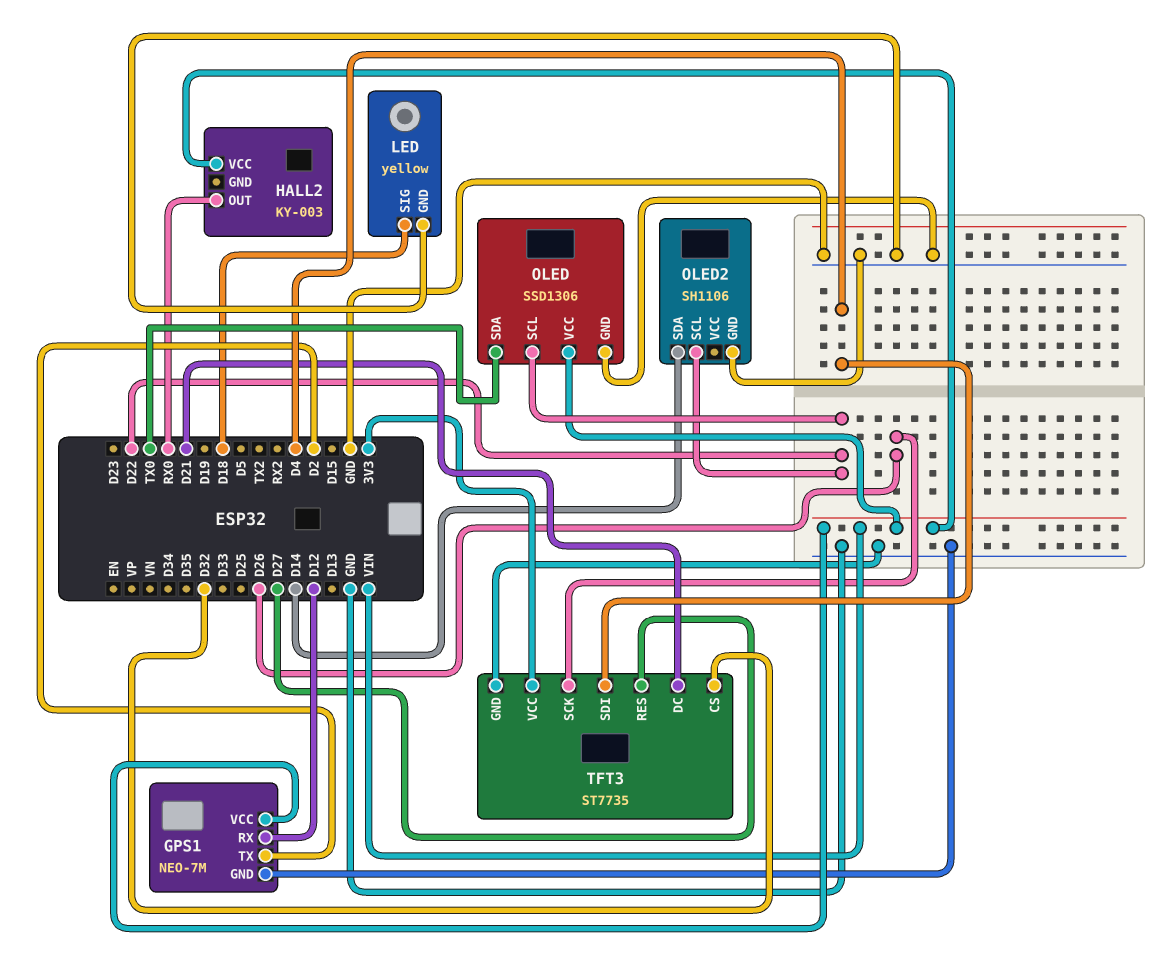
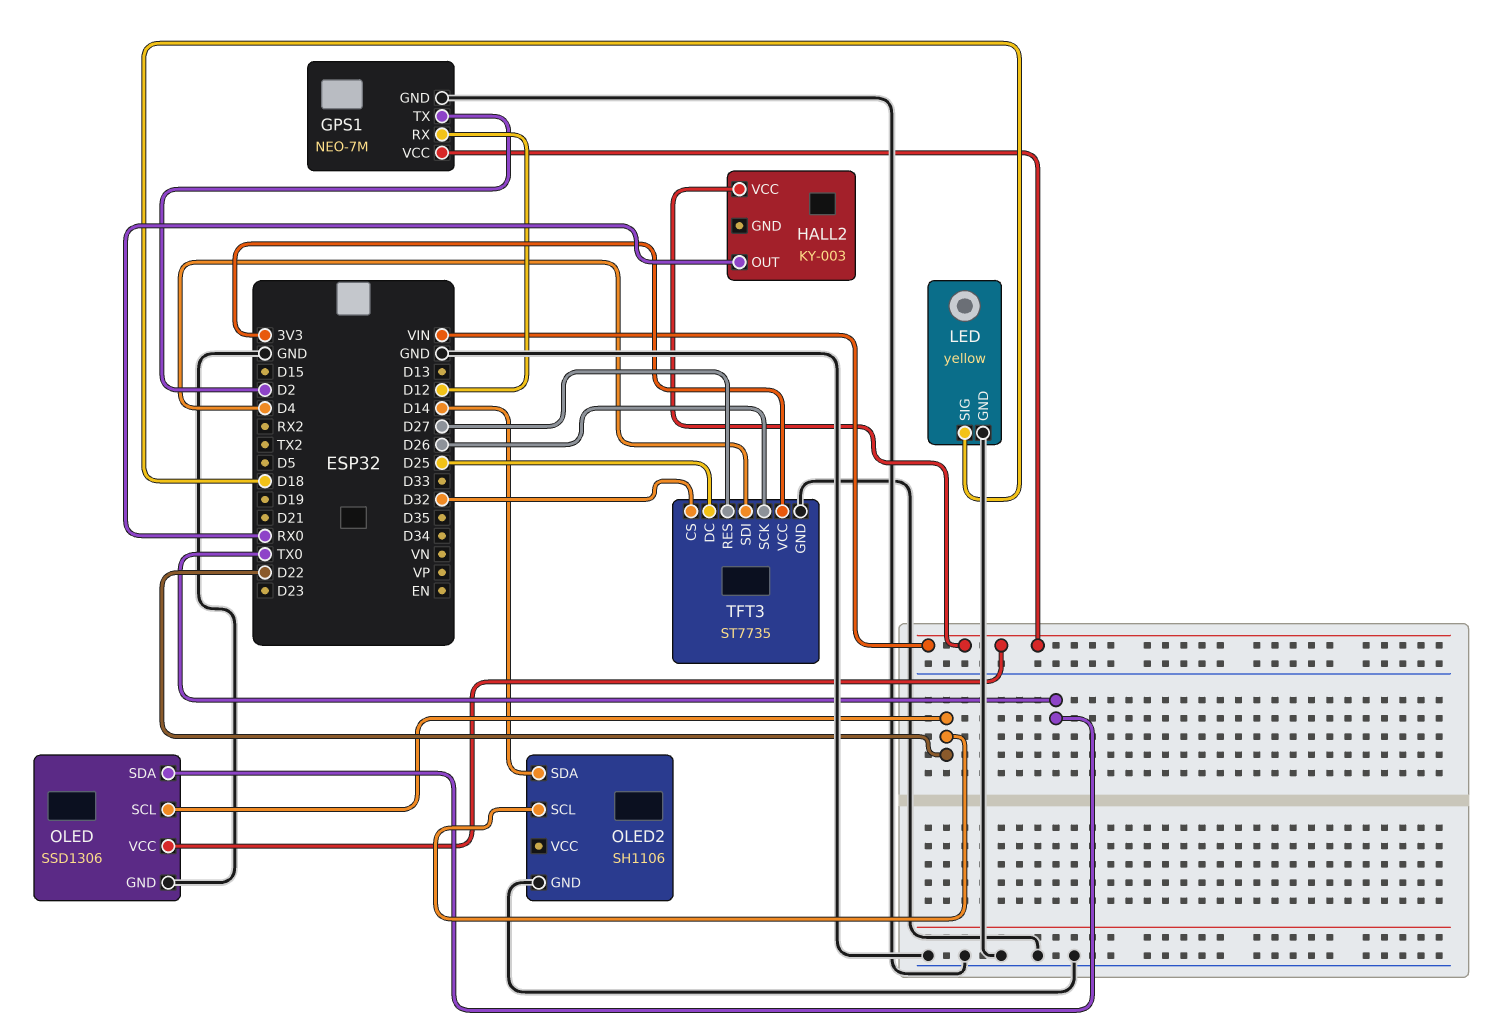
TFT3 pin DC: D21 -> D25

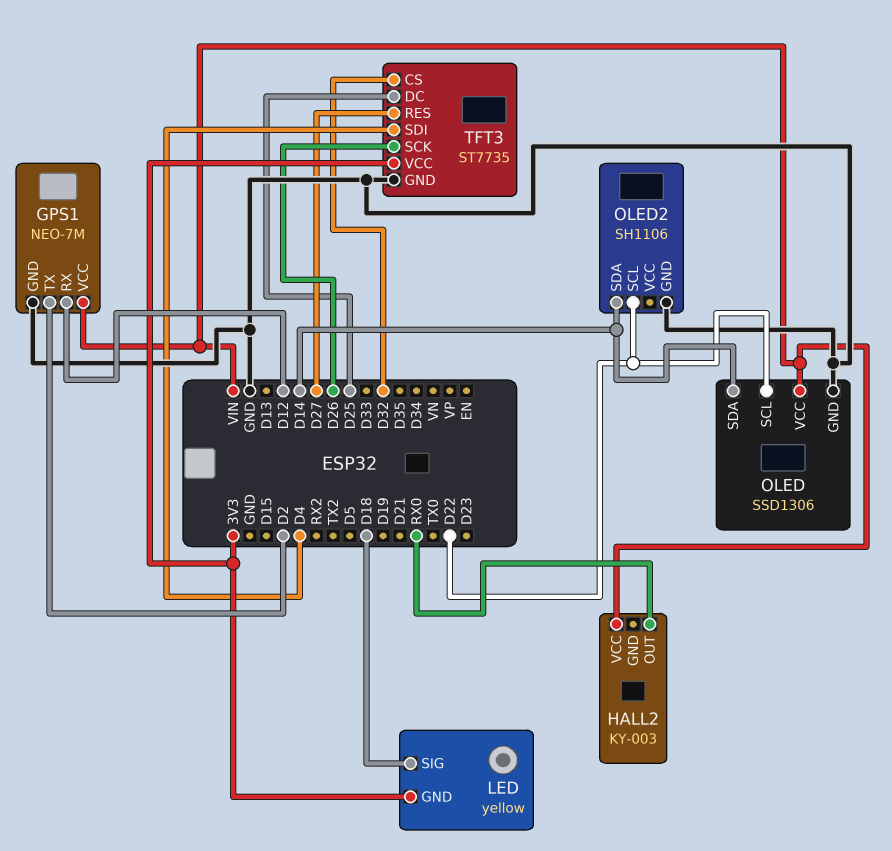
LED pin GND: GND -> 3V3
OLED pin SDA: TX0 -> D14

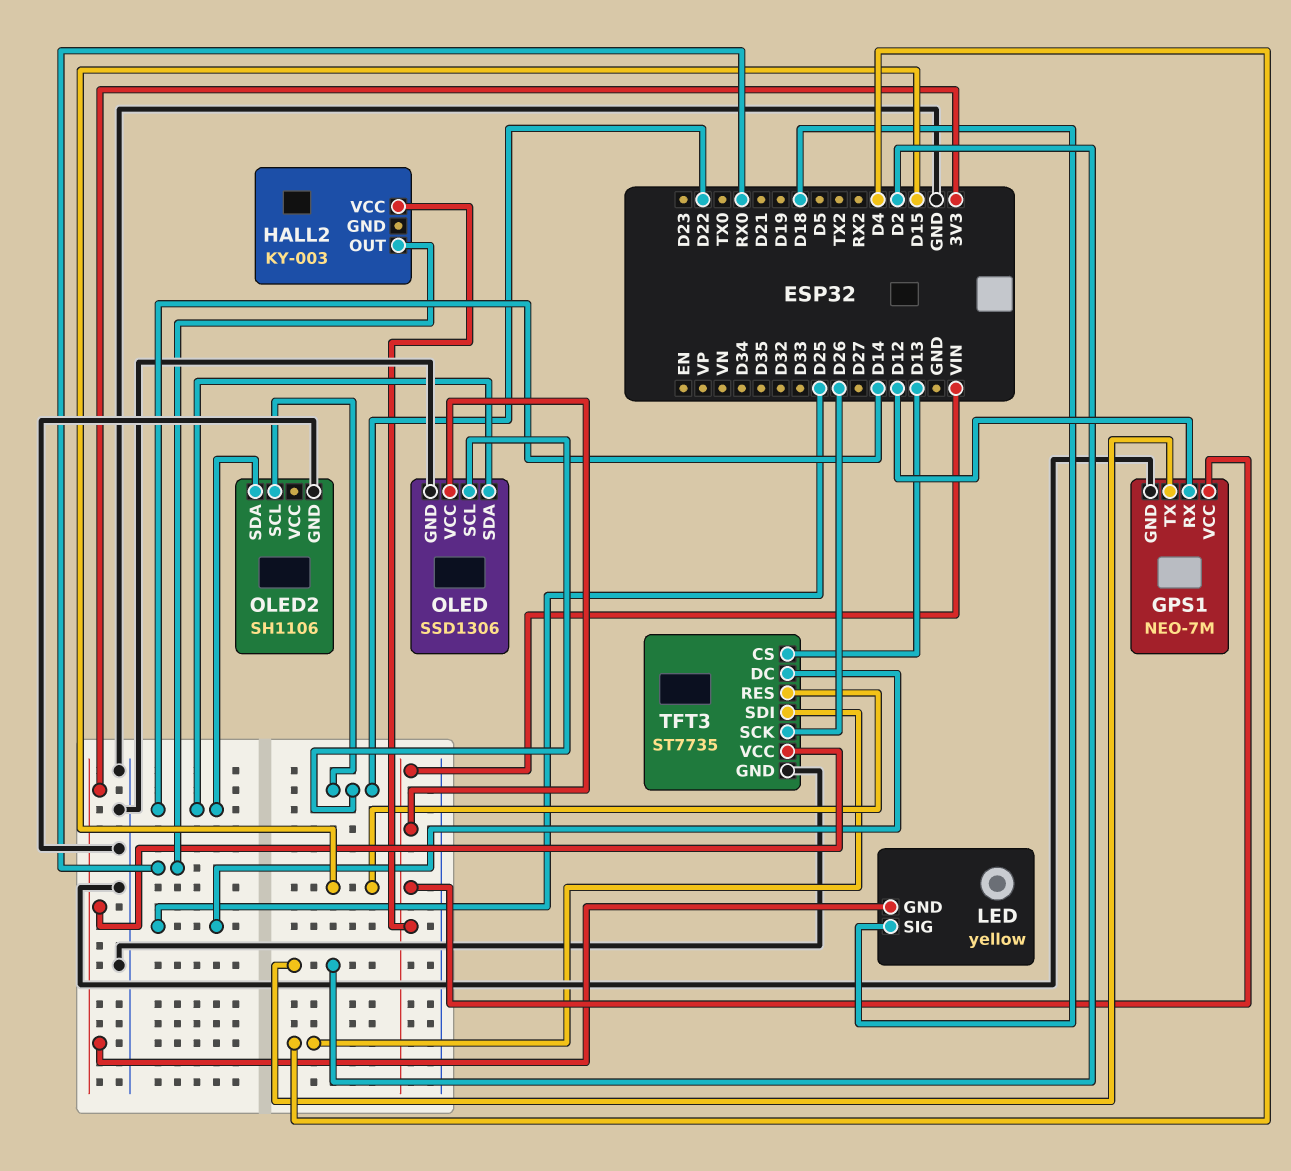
TFT3 pin CS: D32 -> D13
TFT3 pin RES: D27 -> D15

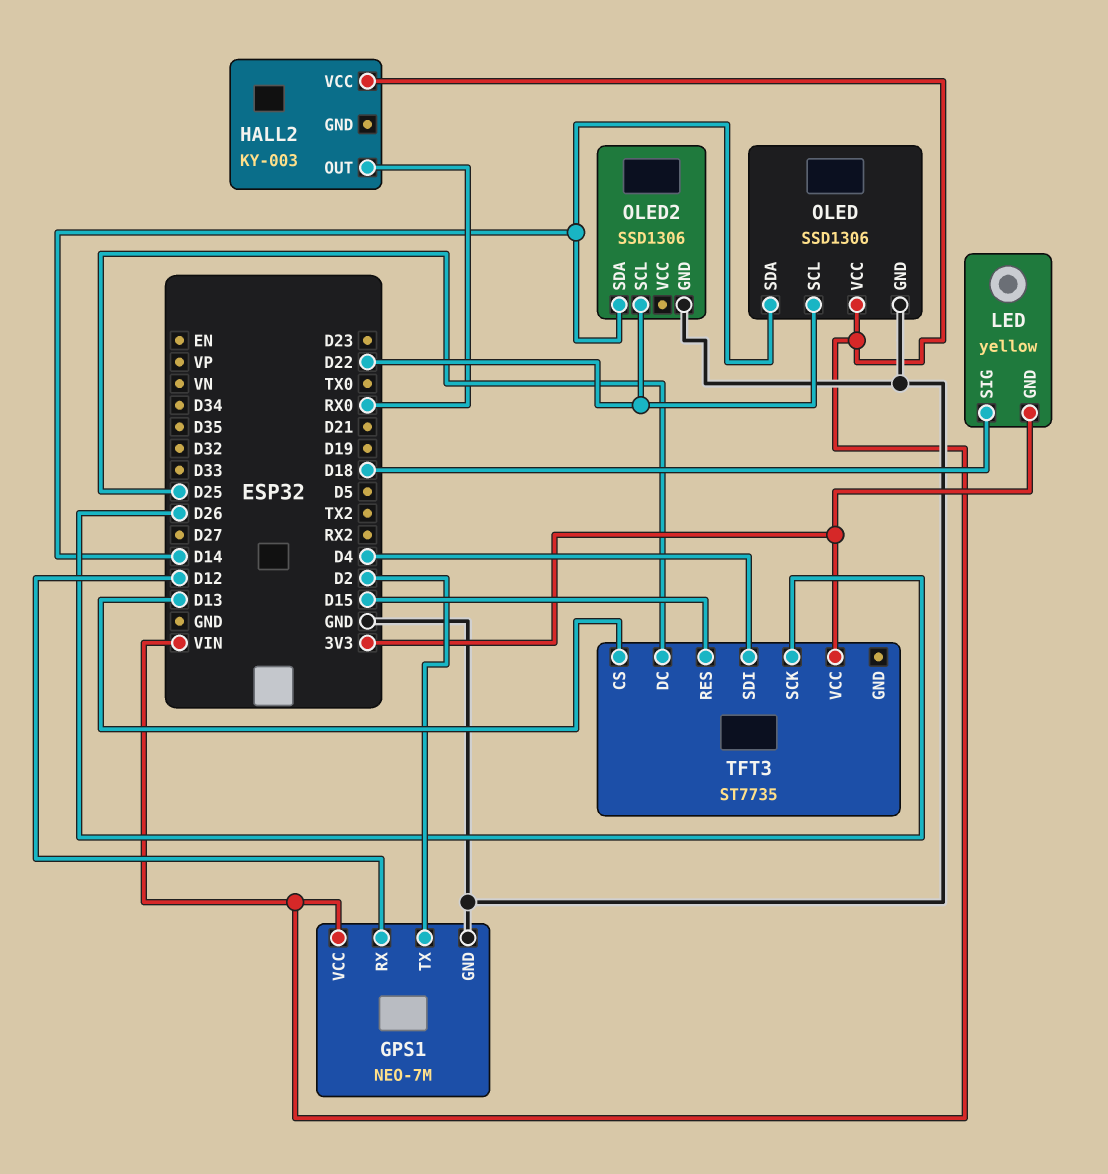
OLED2: SH1106 -> SSD1306
TFT3 pin GND: GND -> none

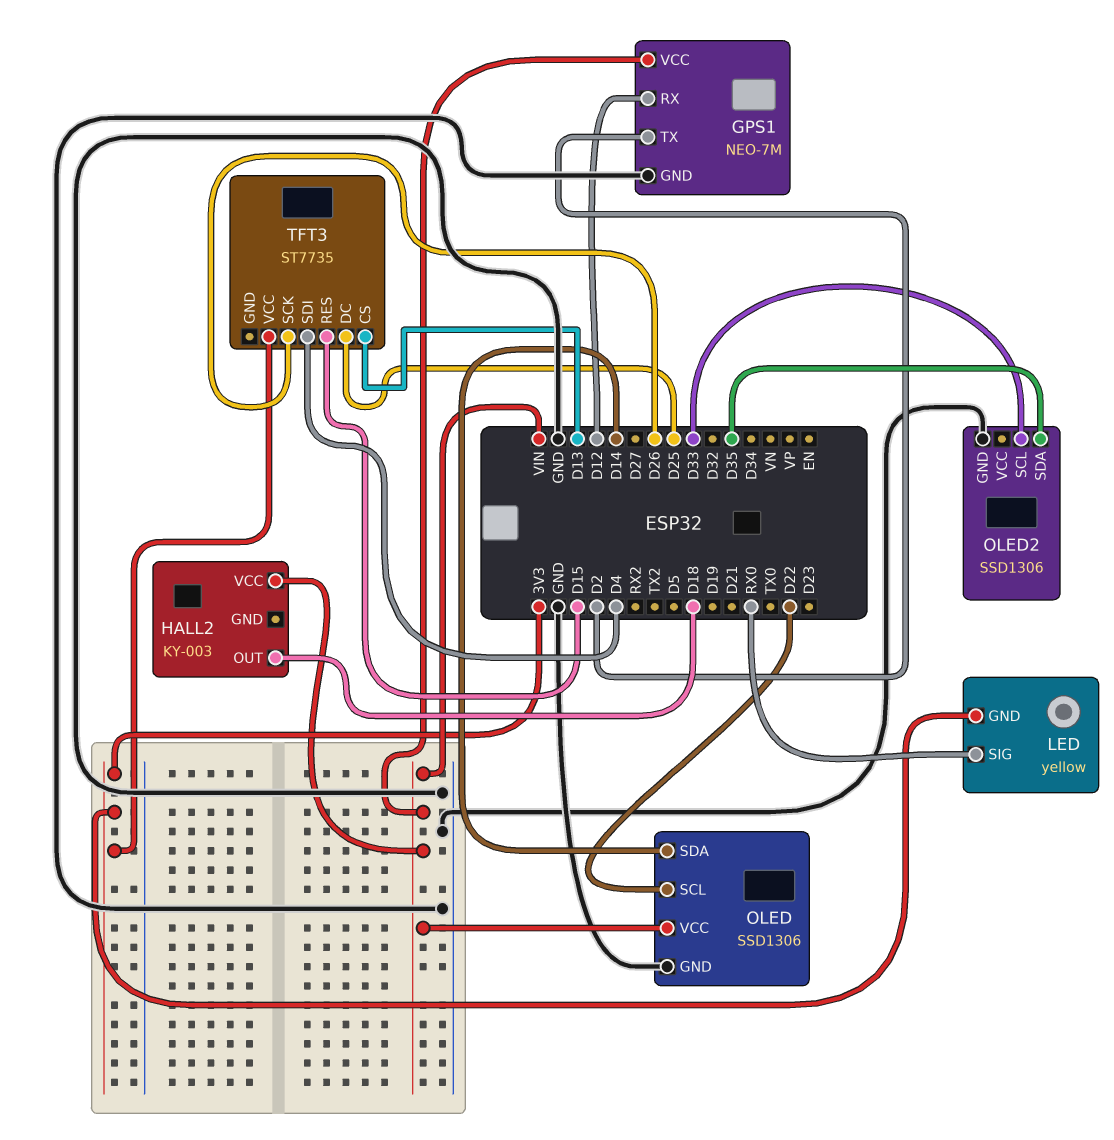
HALL2 pin OUT: RX0 -> D18
LED pin SIG: D18 -> RX0
OLED2 pin SCL: D22 -> D33
OLED2 pin SDA: D14 -> D35

